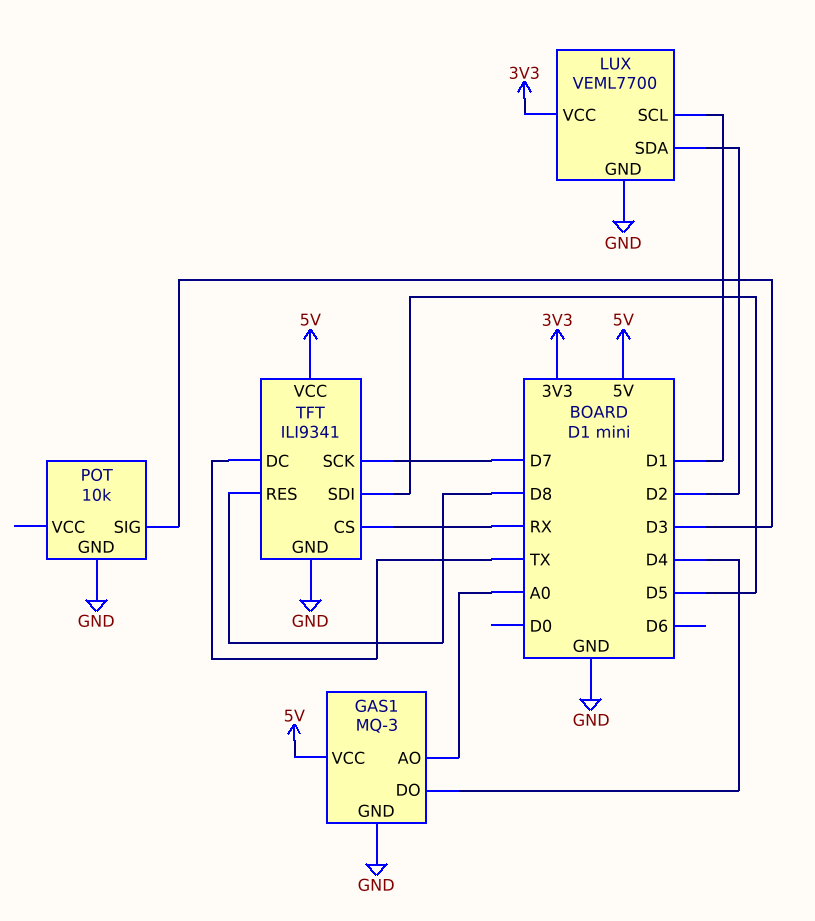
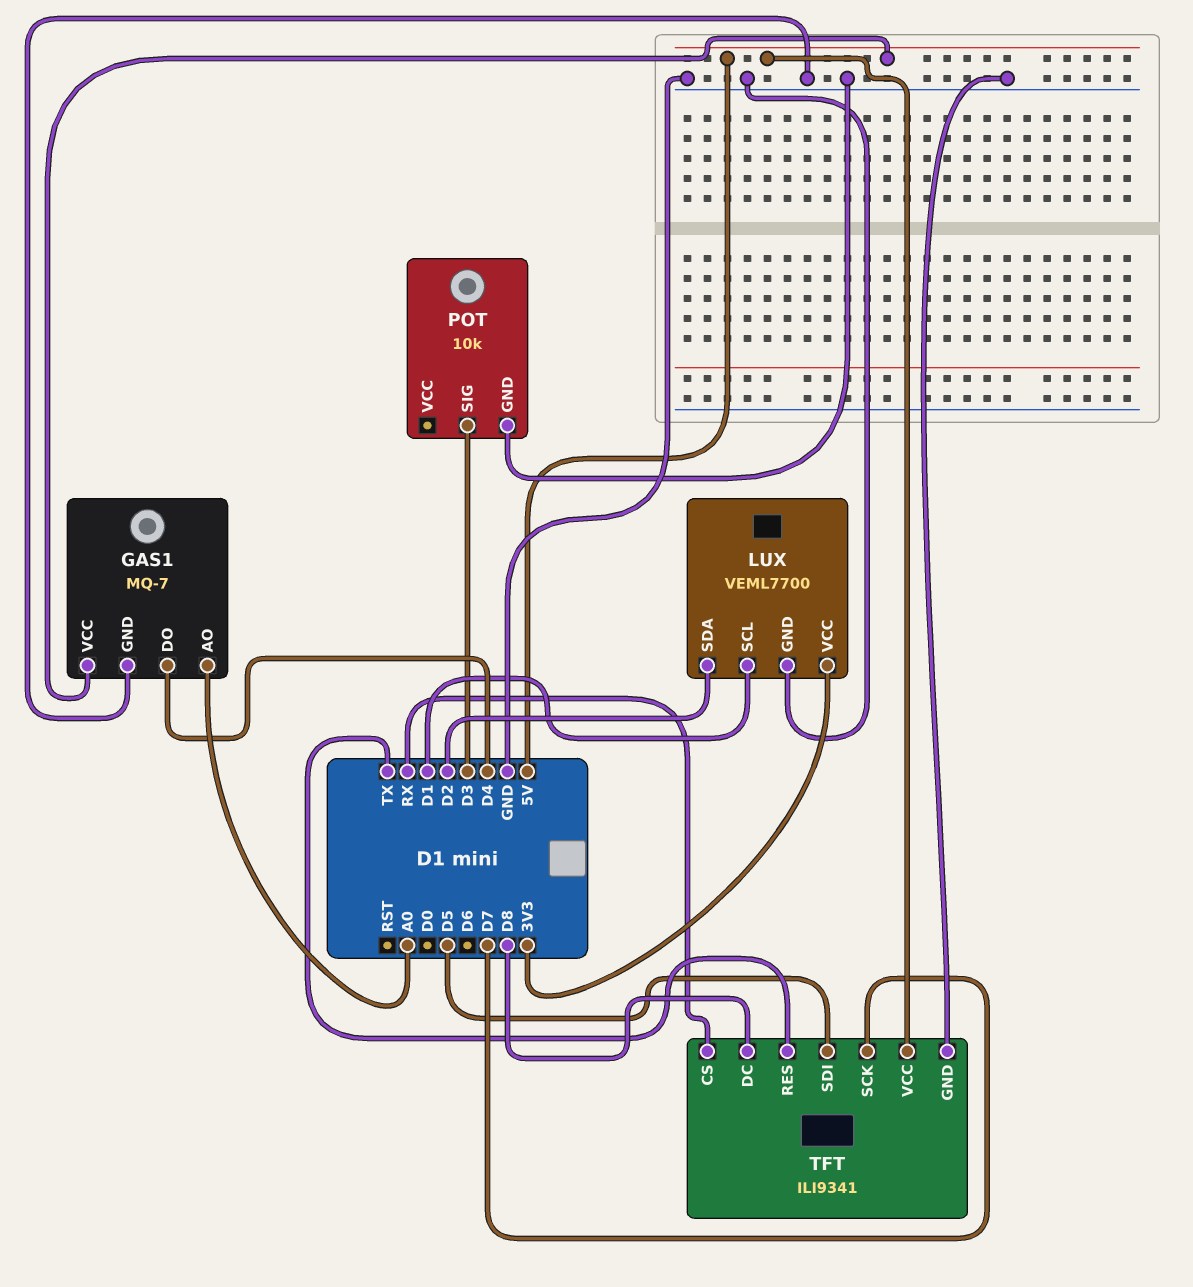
GAS1: MQ-3 -> MQ-7
TFT pin DC: TX -> D8
TFT pin RES: D8 -> TX

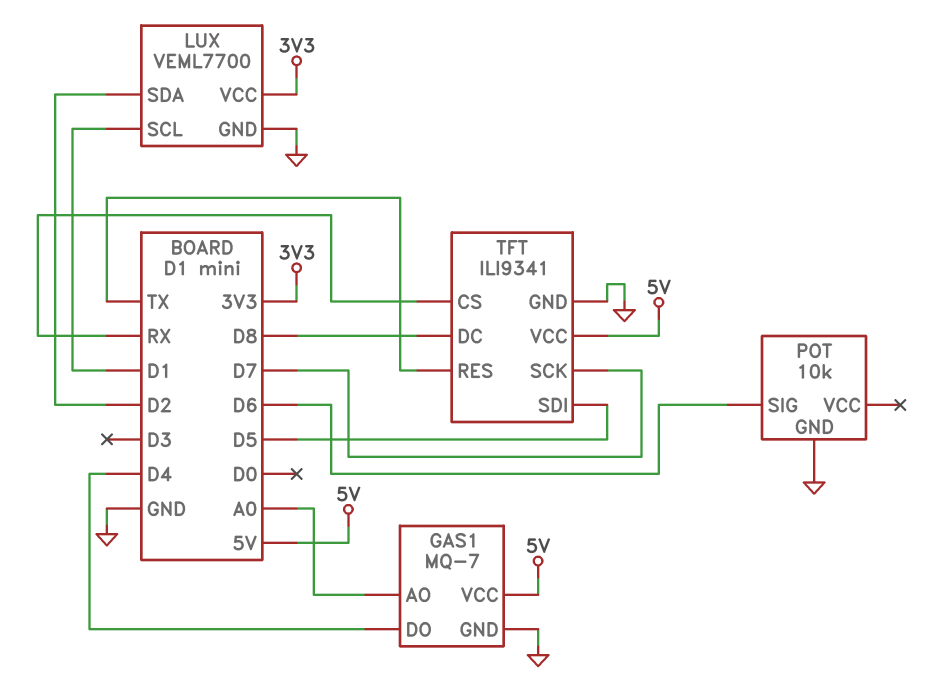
POT pin SIG: D3 -> D6

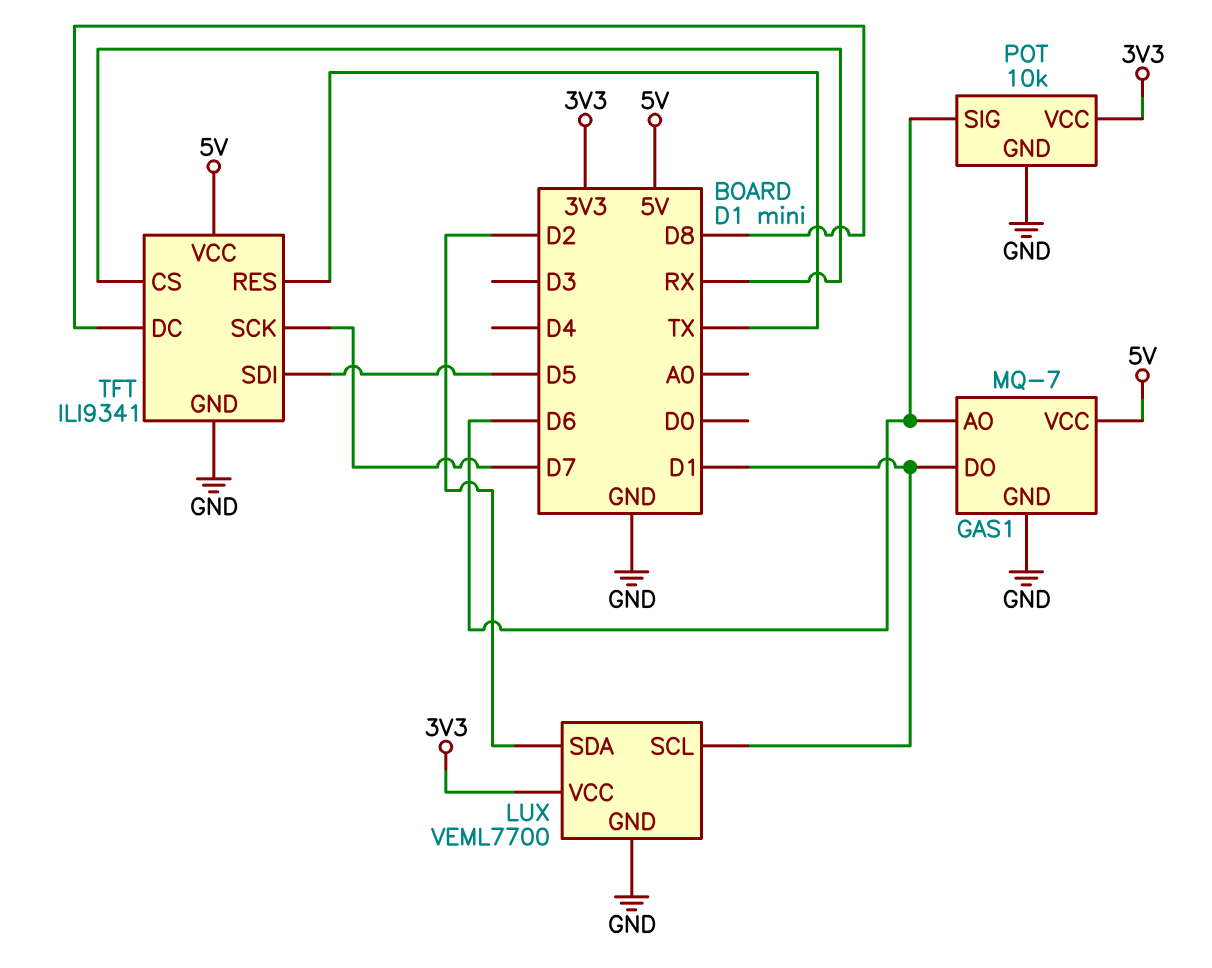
GAS1 pin AO: A0 -> D6
GAS1 pin DO: D4 -> D1
POT pin VCC: none -> 3V3

